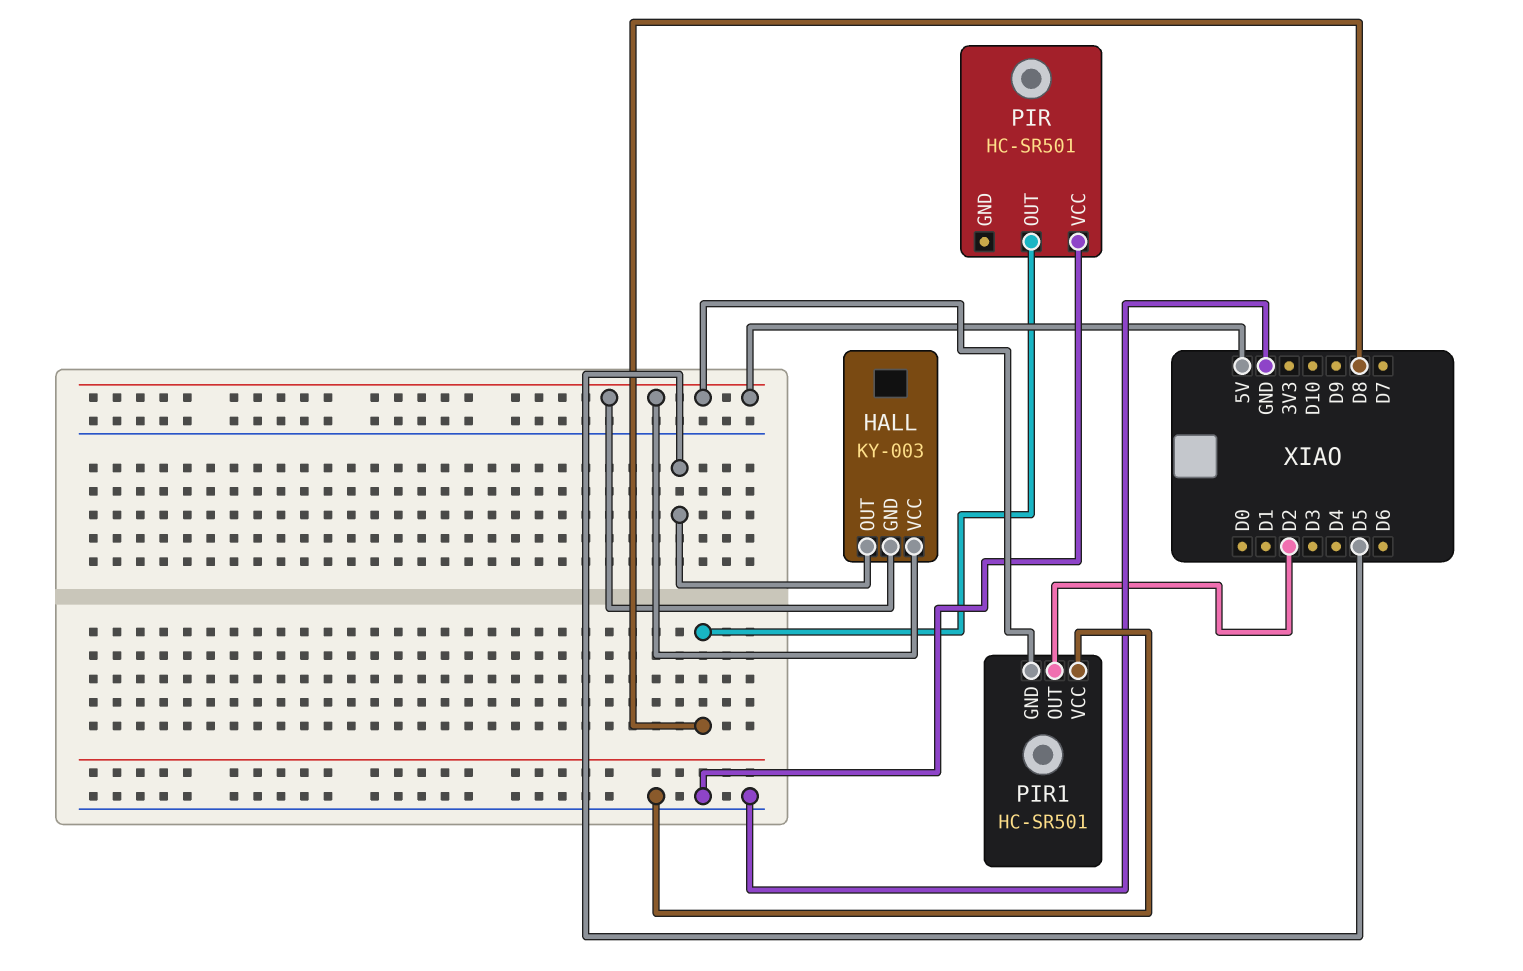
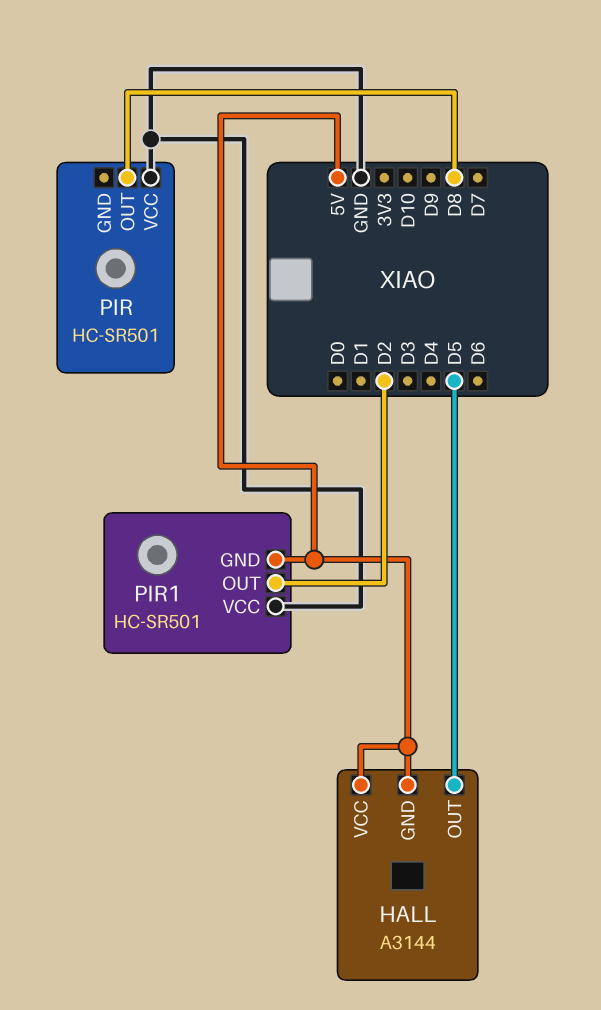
HALL: KY-003 -> A3144

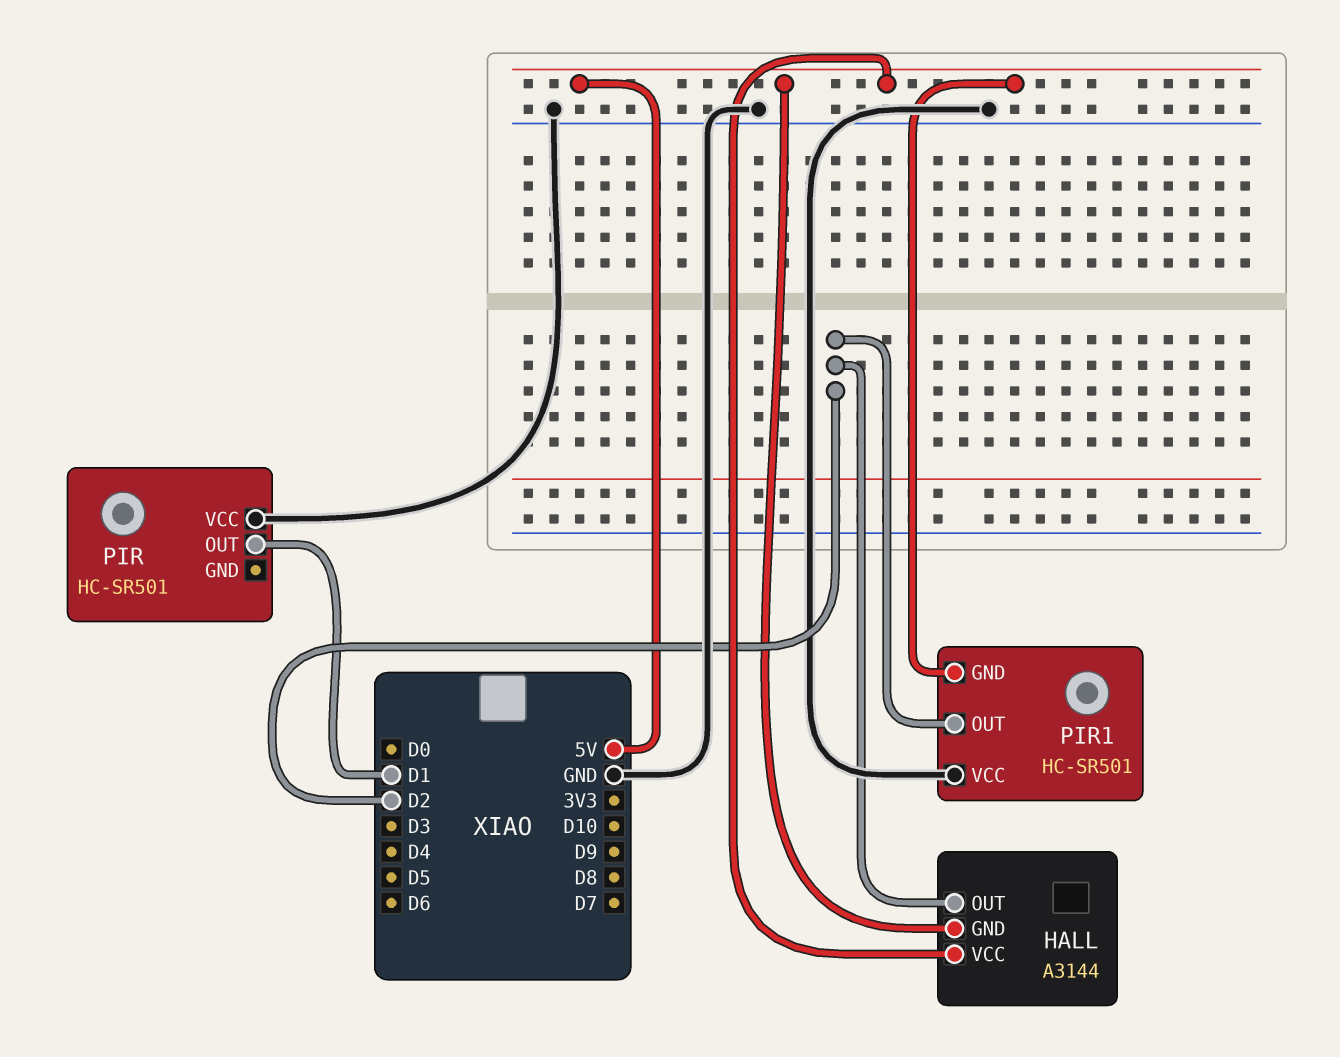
HALL pin OUT: D5 -> D2
PIR pin OUT: D8 -> D1

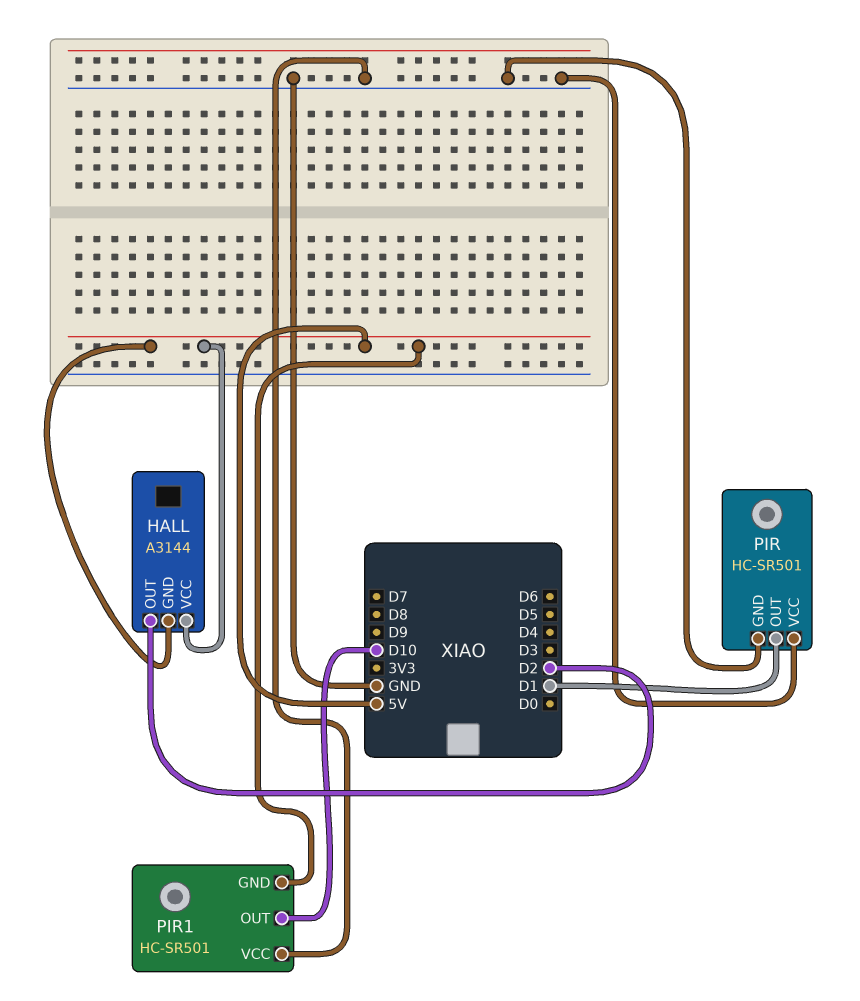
PIR pin GND: none -> GND
PIR1 pin OUT: D2 -> D10

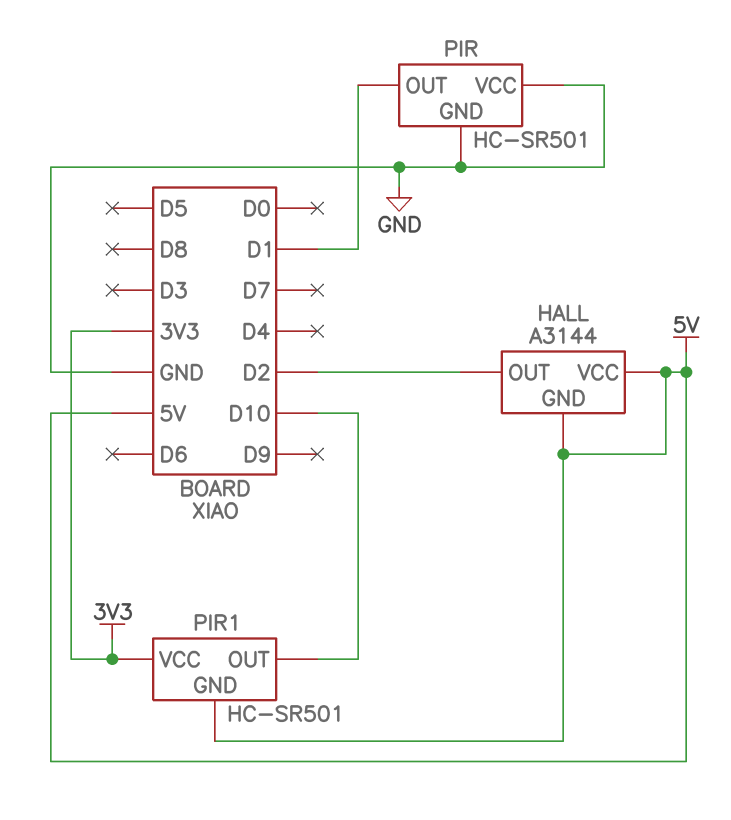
PIR1 pin VCC: GND -> 3V3

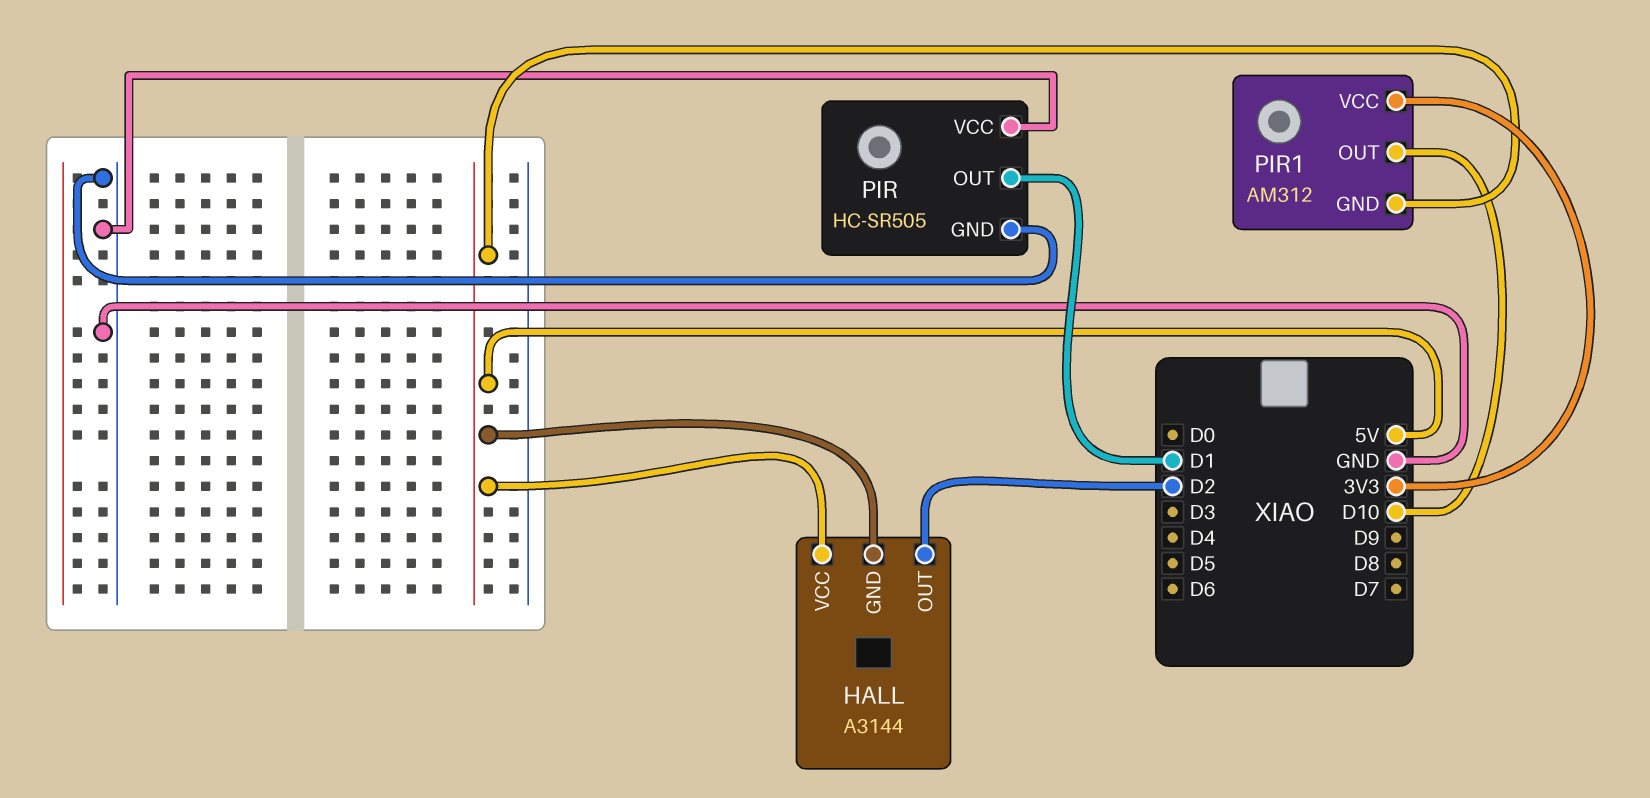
PIR: HC-SR501 -> HC-SR505
PIR1: HC-SR501 -> AM312

